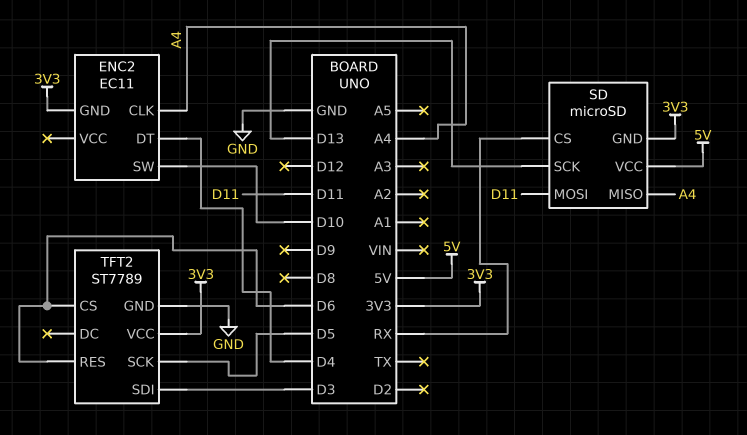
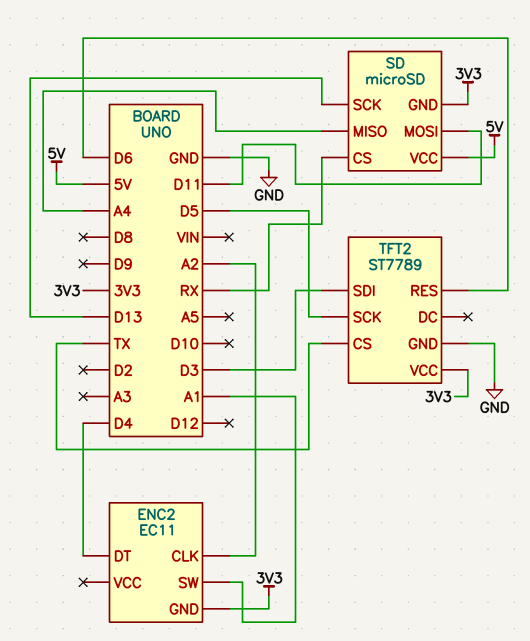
ENC2 pin CLK: A4 -> A2
ENC2 pin SW: D10 -> A1
TFT2 pin CS: D6 -> TX

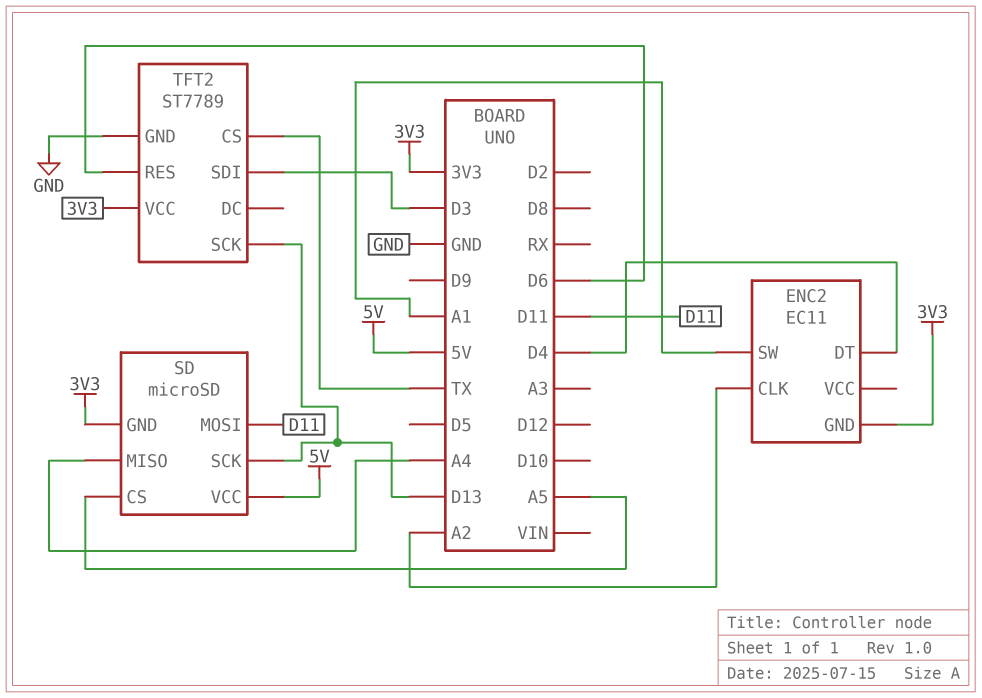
SD pin CS: RX -> A5
TFT2 pin SCK: D5 -> D13

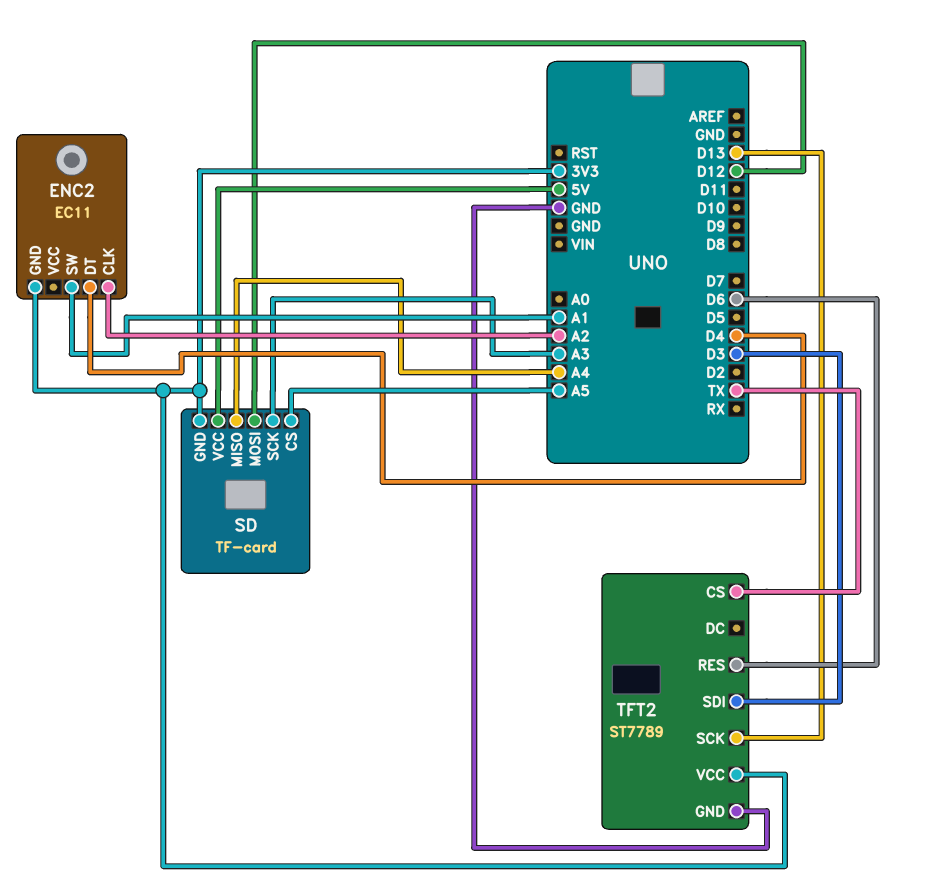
SD: microSD -> TF-card
SD pin MOSI: D11 -> D12
SD pin SCK: D13 -> A3

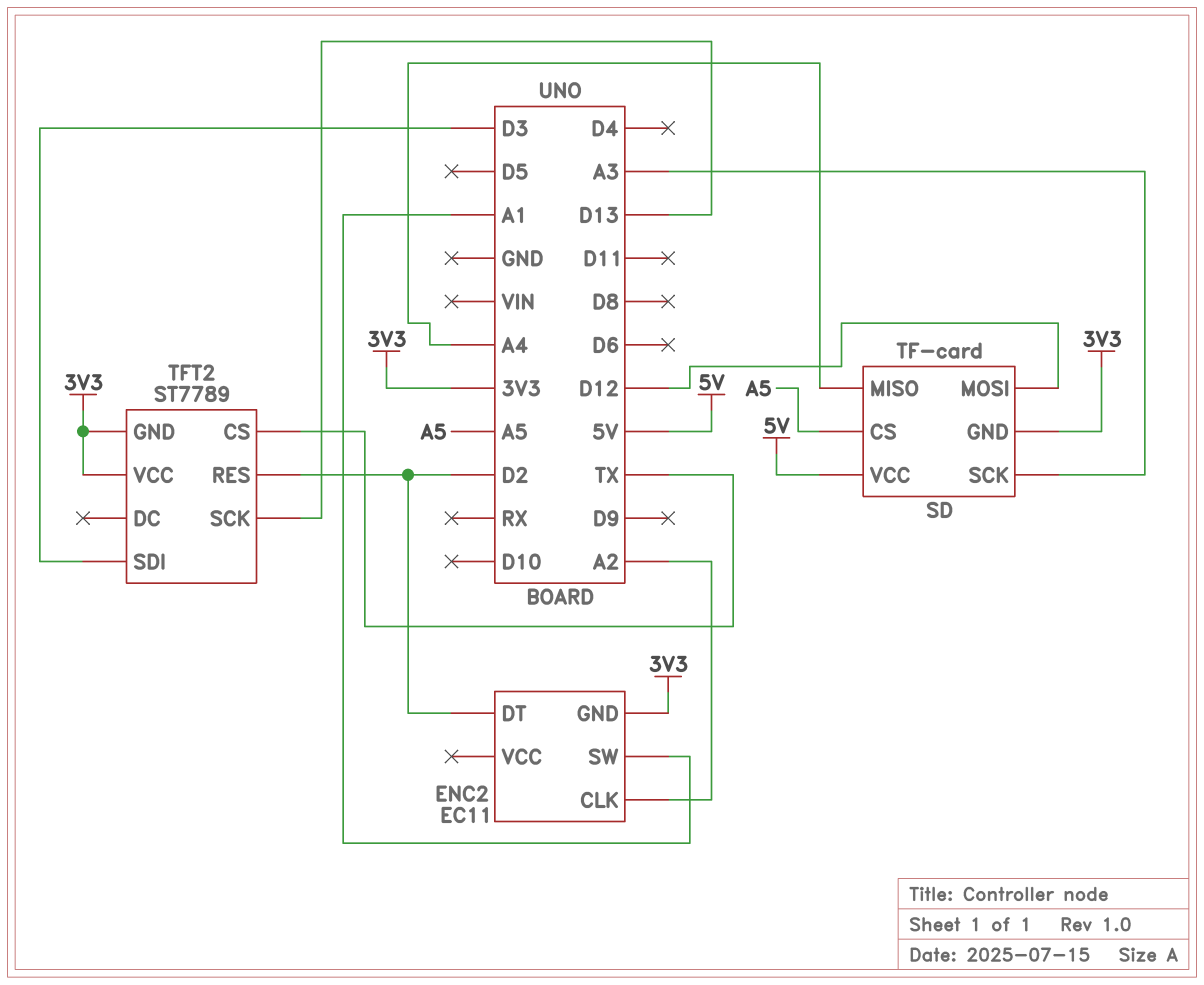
ENC2 pin DT: D4 -> D2
TFT2 pin GND: GND -> 3V3
TFT2 pin RES: D6 -> D2

